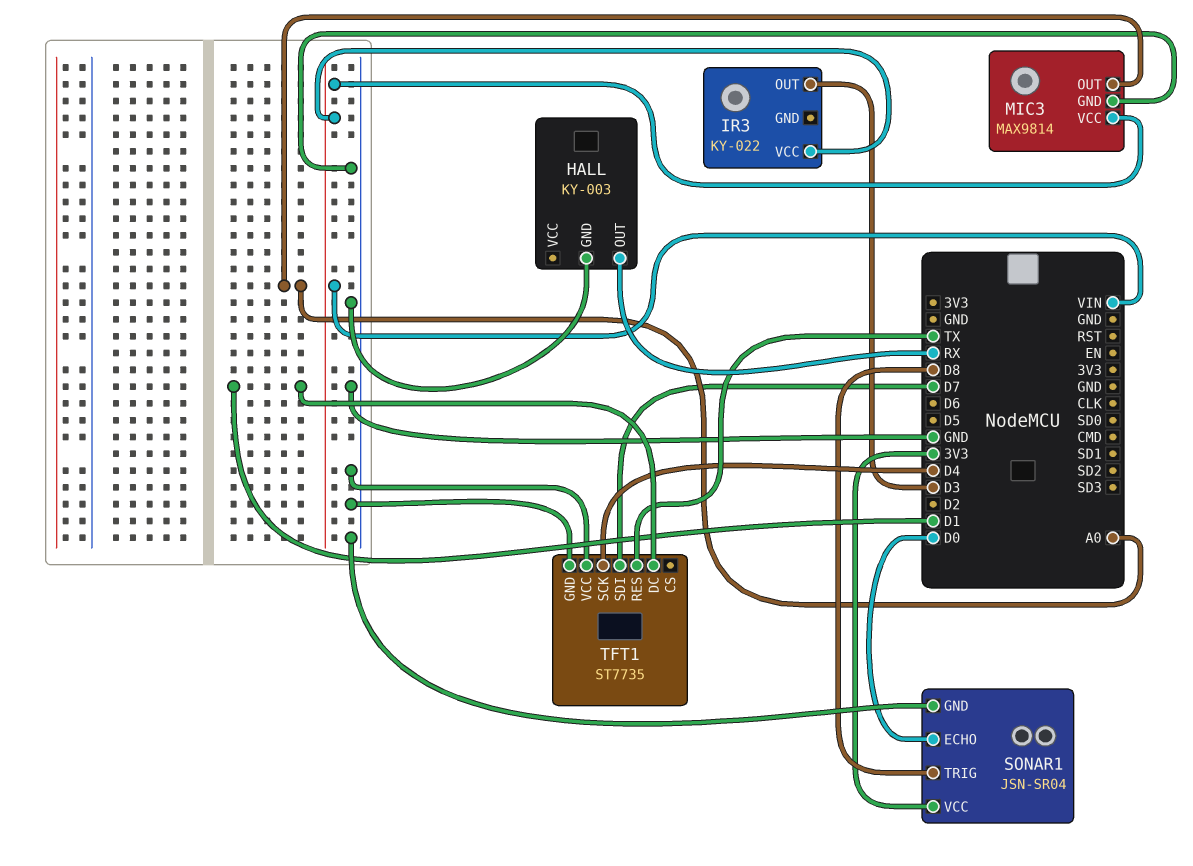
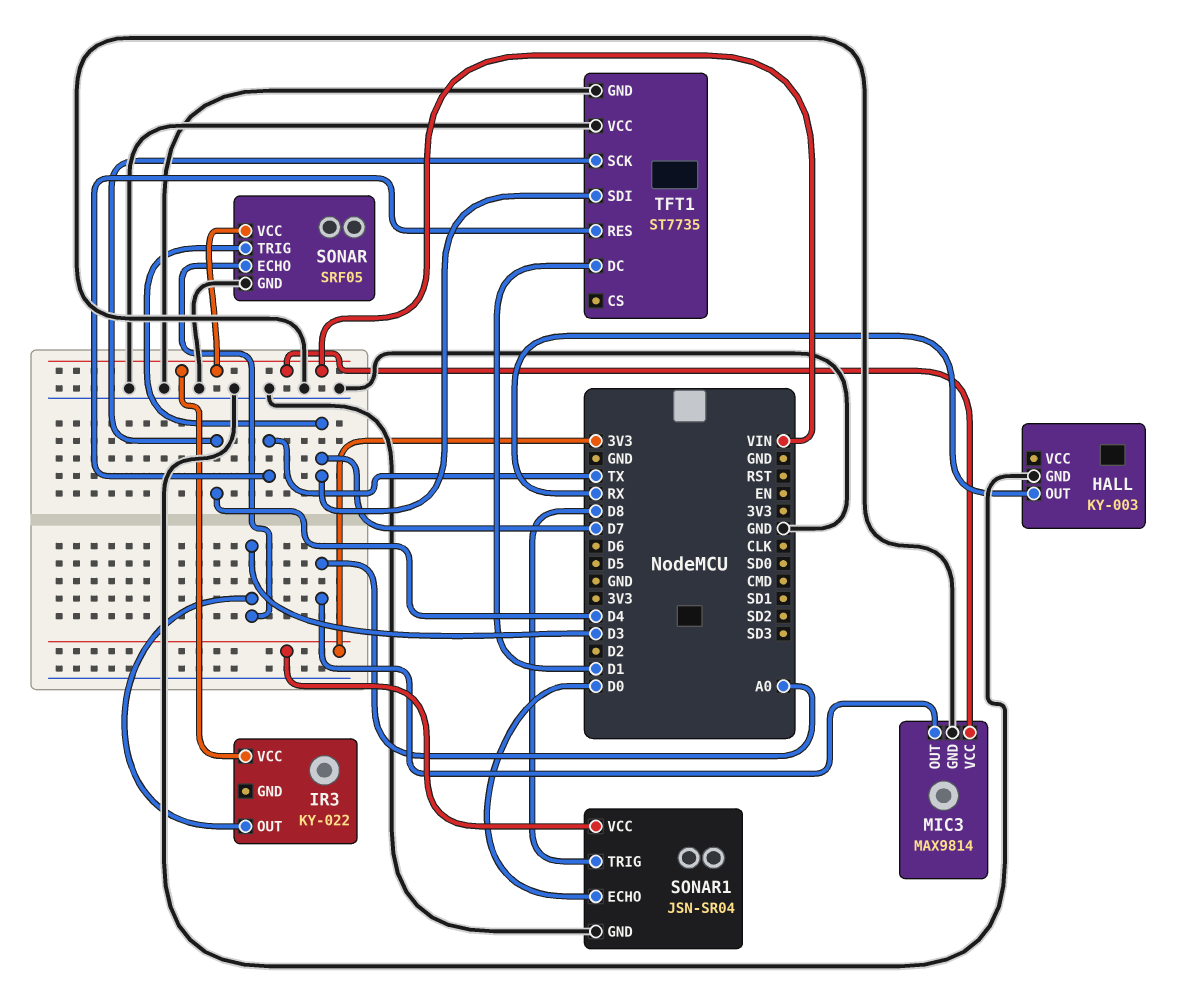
SONAR: none -> SRF05
SONAR pin ECHO: none -> D3
SONAR pin GND: none -> GND
SONAR pin TRIG: none -> D7
SONAR pin VCC: none -> VIN

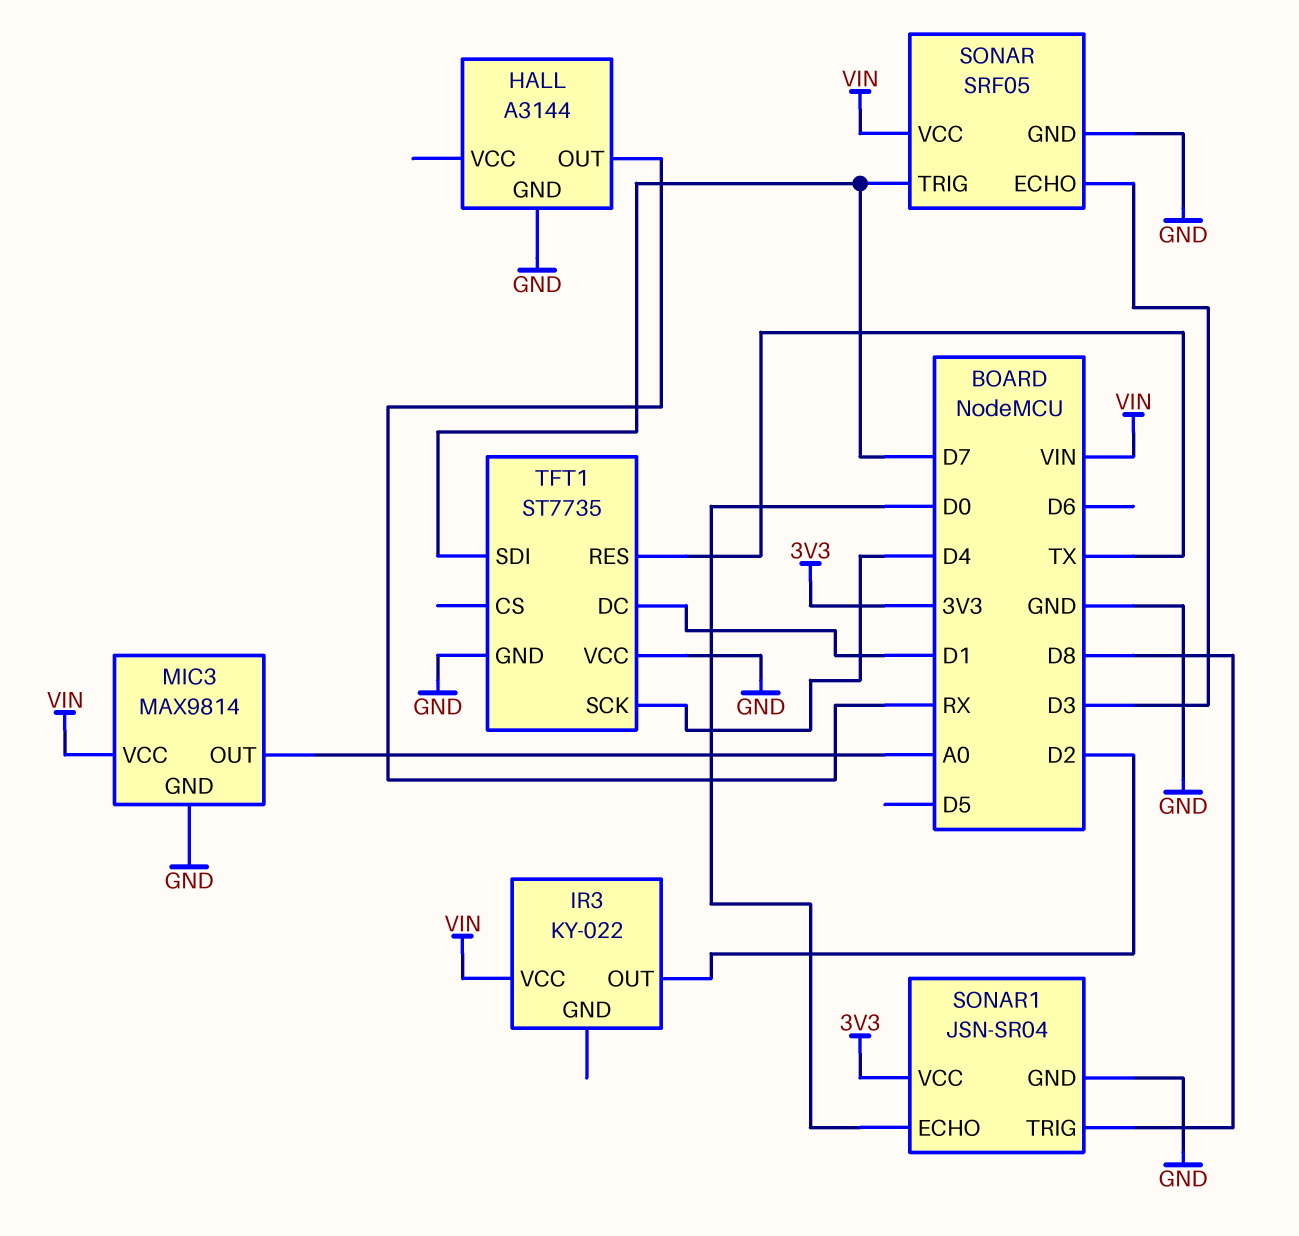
HALL: KY-003 -> A3144
IR3 pin OUT: D3 -> D2

